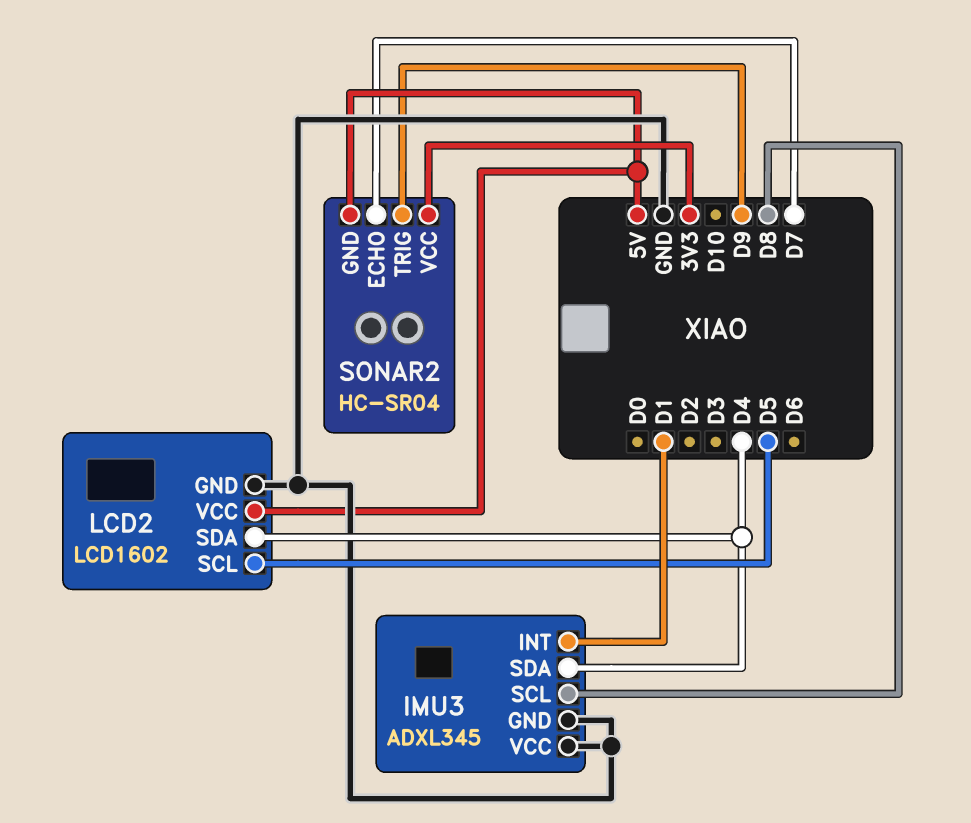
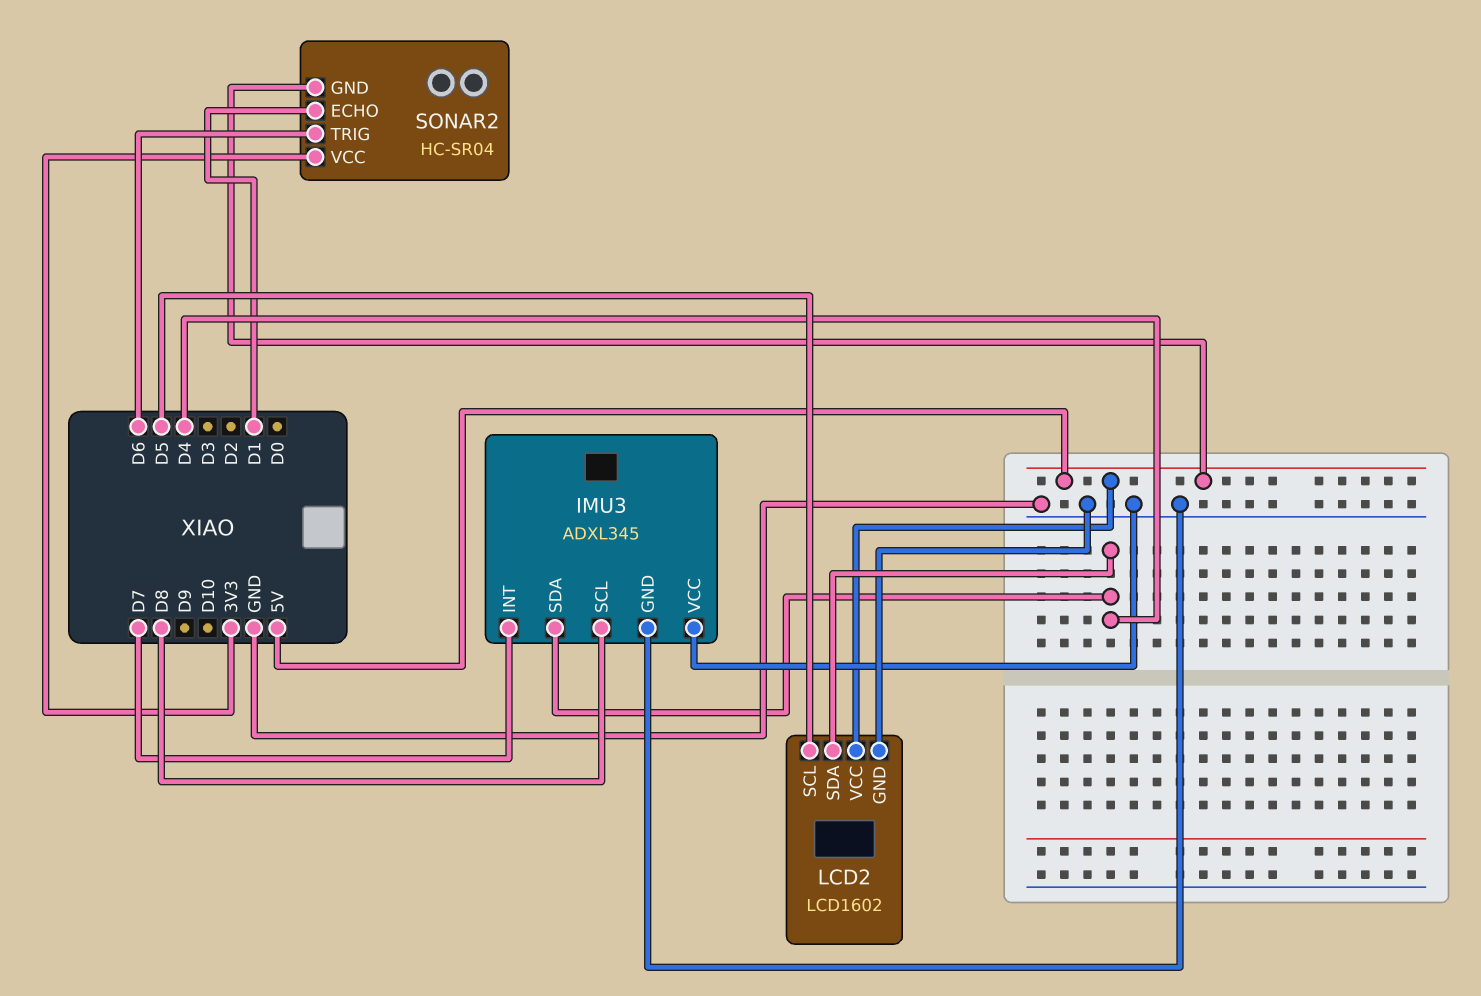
IMU3 pin INT: D1 -> D7
SONAR2 pin ECHO: D7 -> D1
SONAR2 pin TRIG: D9 -> D6

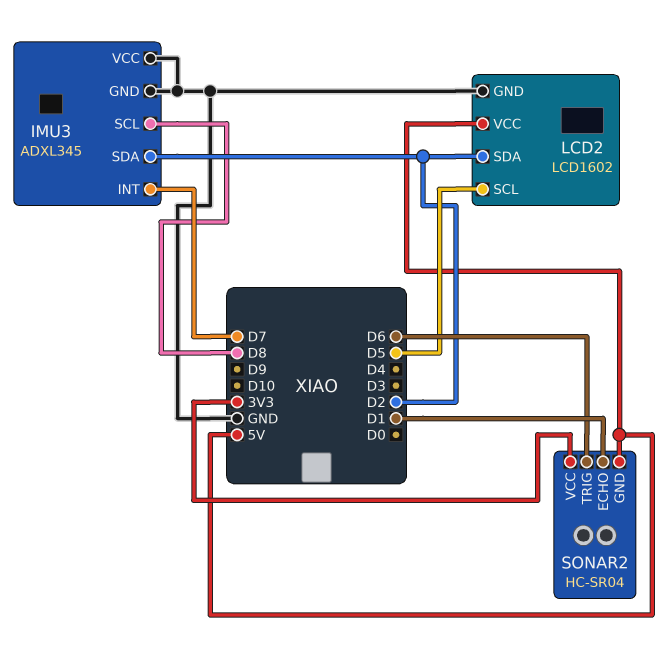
IMU3 pin SDA: D4 -> D2
LCD2 pin SDA: D4 -> D2

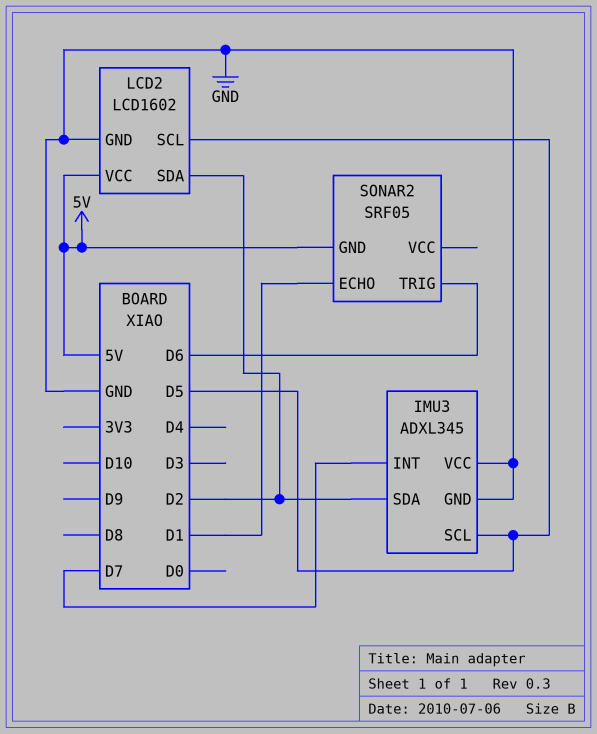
IMU3 pin SCL: D8 -> D5
SONAR2: HC-SR04 -> SRF05
SONAR2 pin VCC: 3V3 -> none

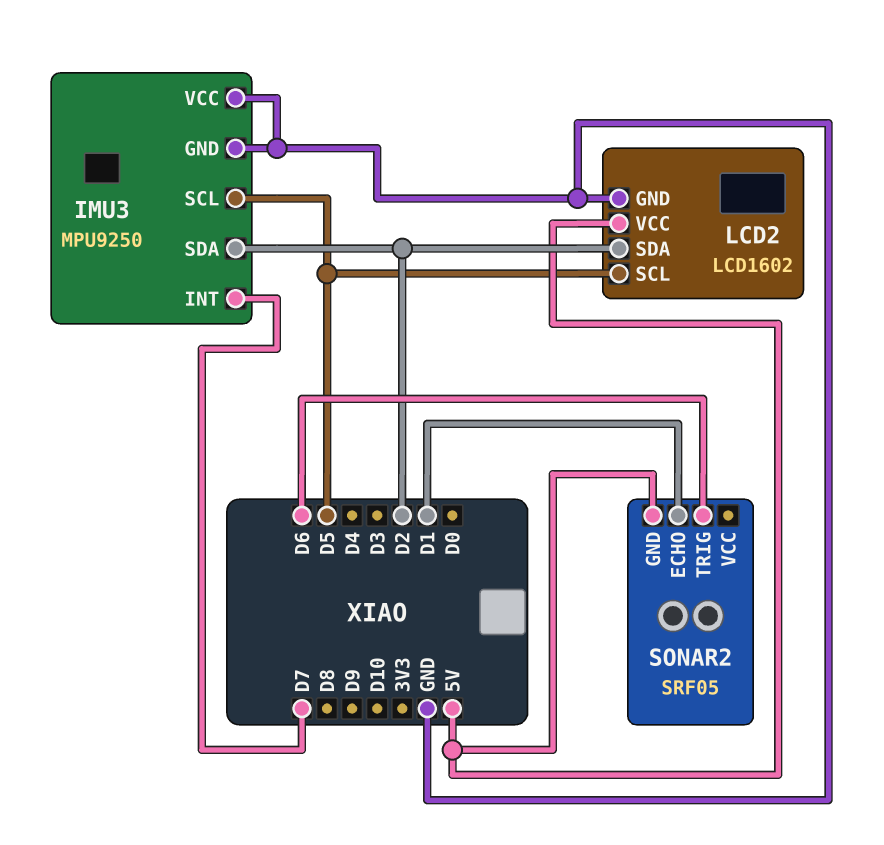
IMU3: ADXL345 -> MPU9250

